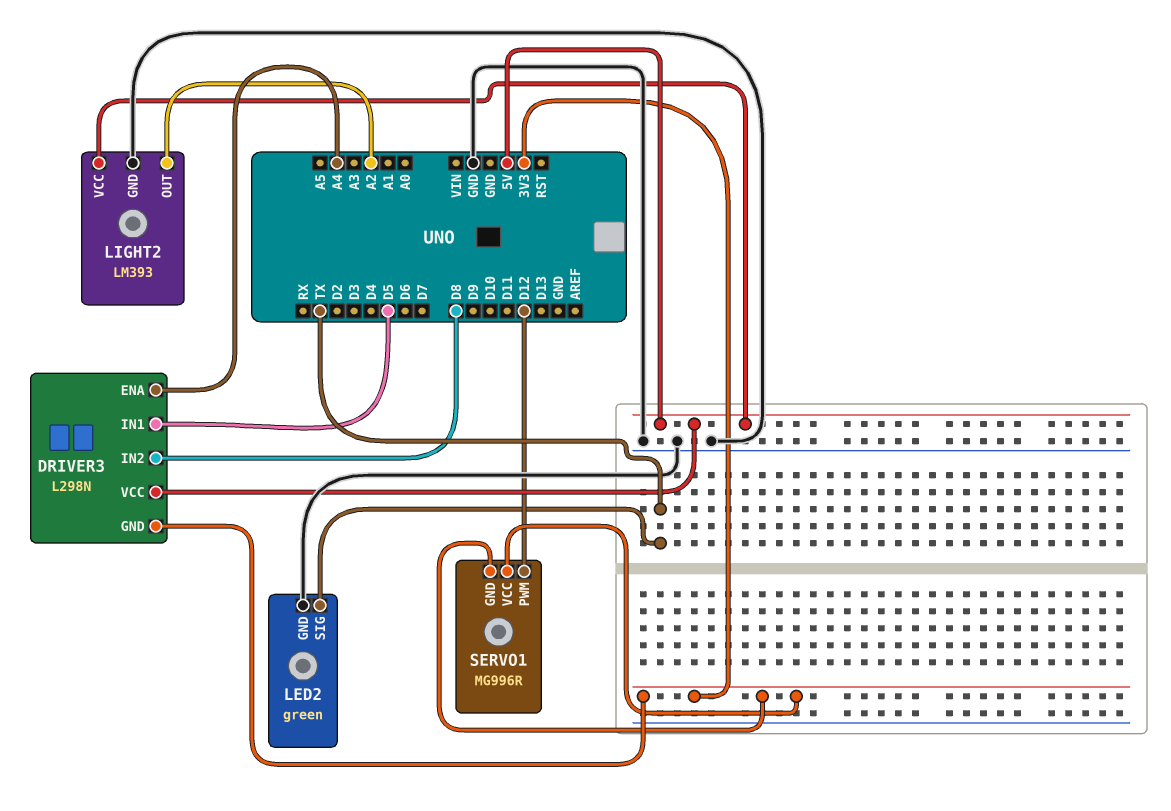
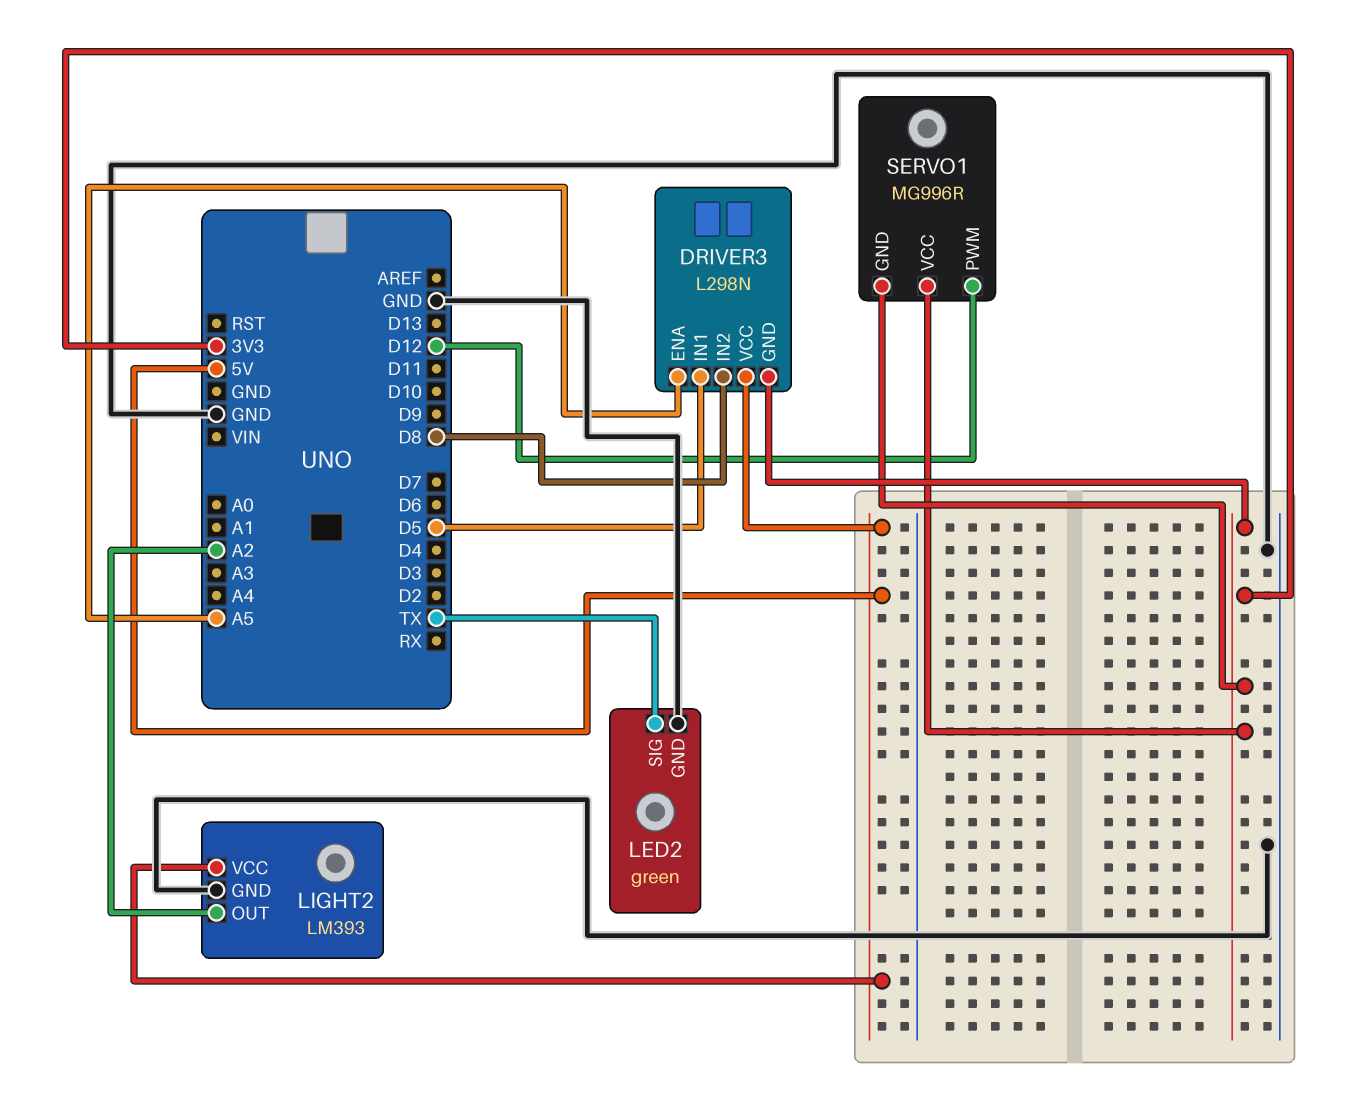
DRIVER3 pin ENA: A4 -> A5

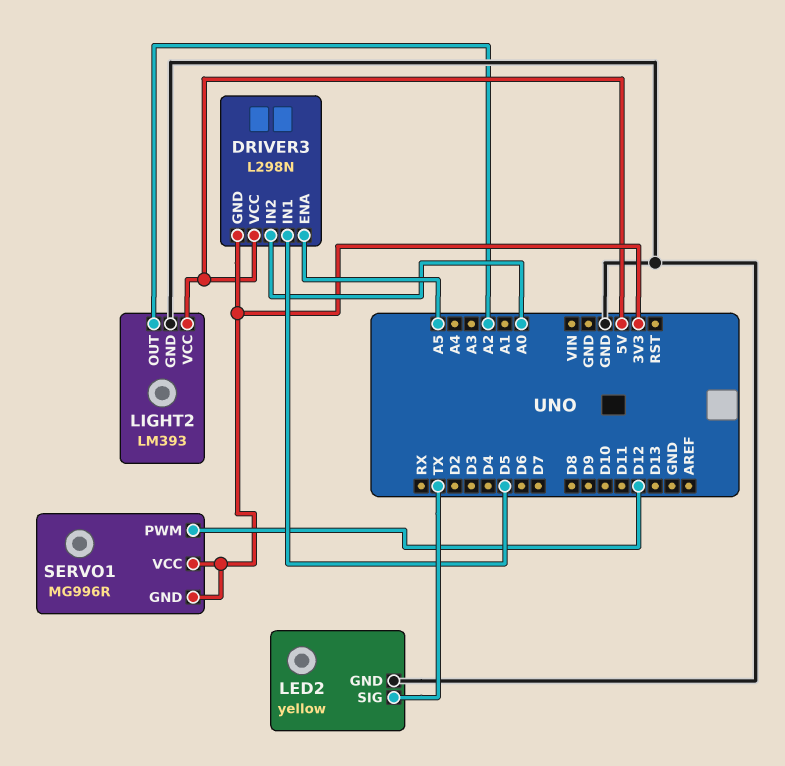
DRIVER3 pin IN2: D8 -> A0
LED2: green -> yellow

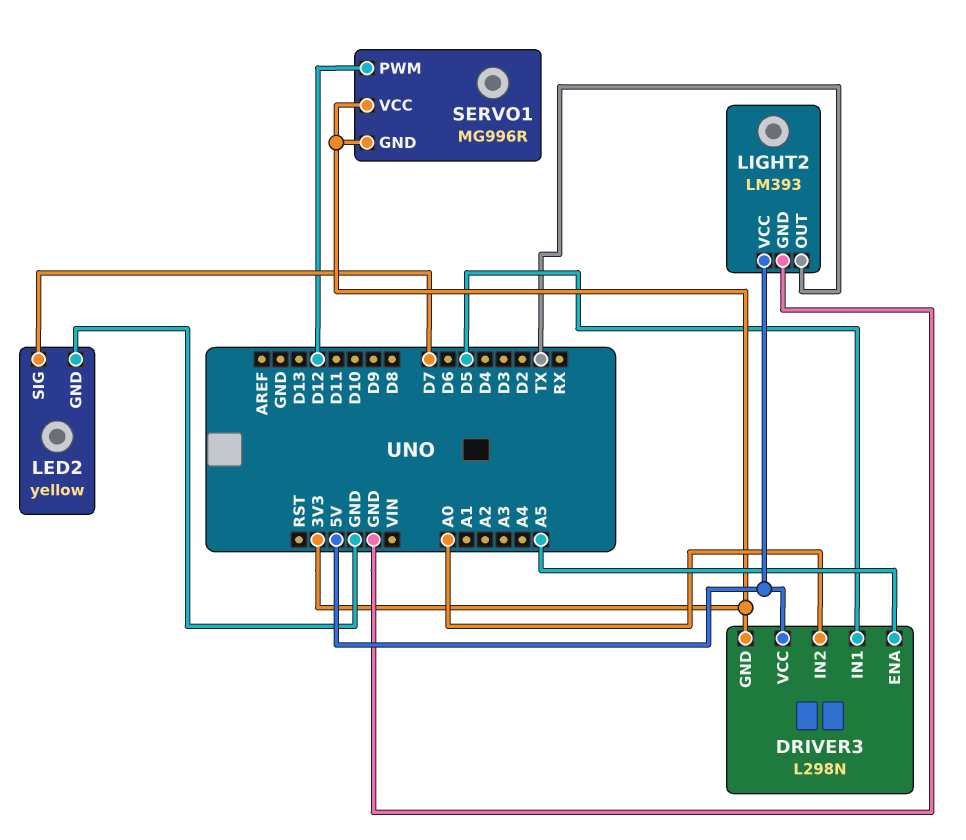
LED2 pin SIG: TX -> D7
LIGHT2 pin OUT: A2 -> TX

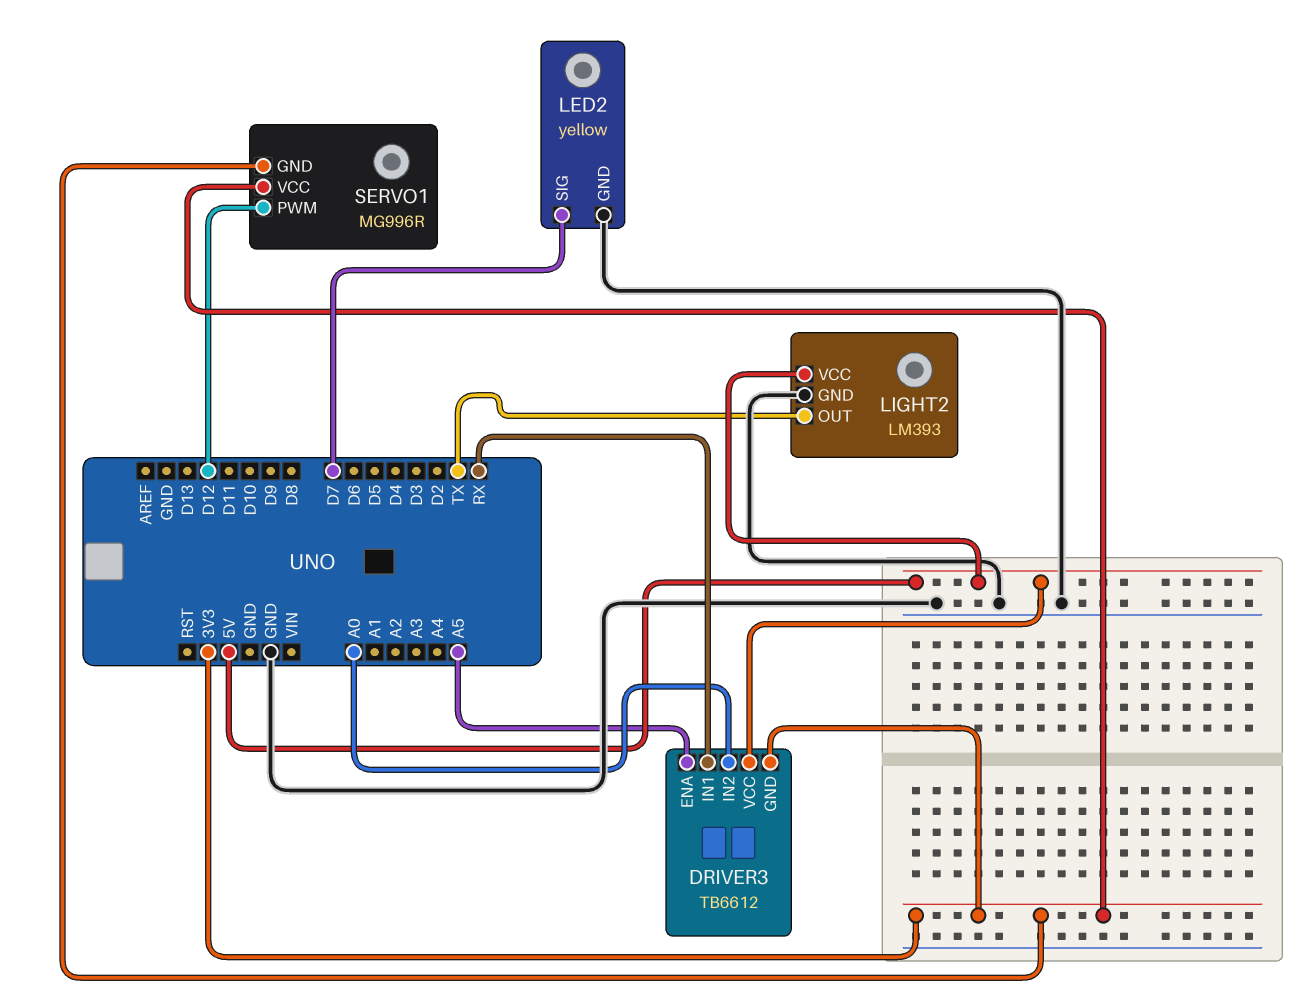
DRIVER3: L298N -> TB6612
DRIVER3 pin IN1: D5 -> RX

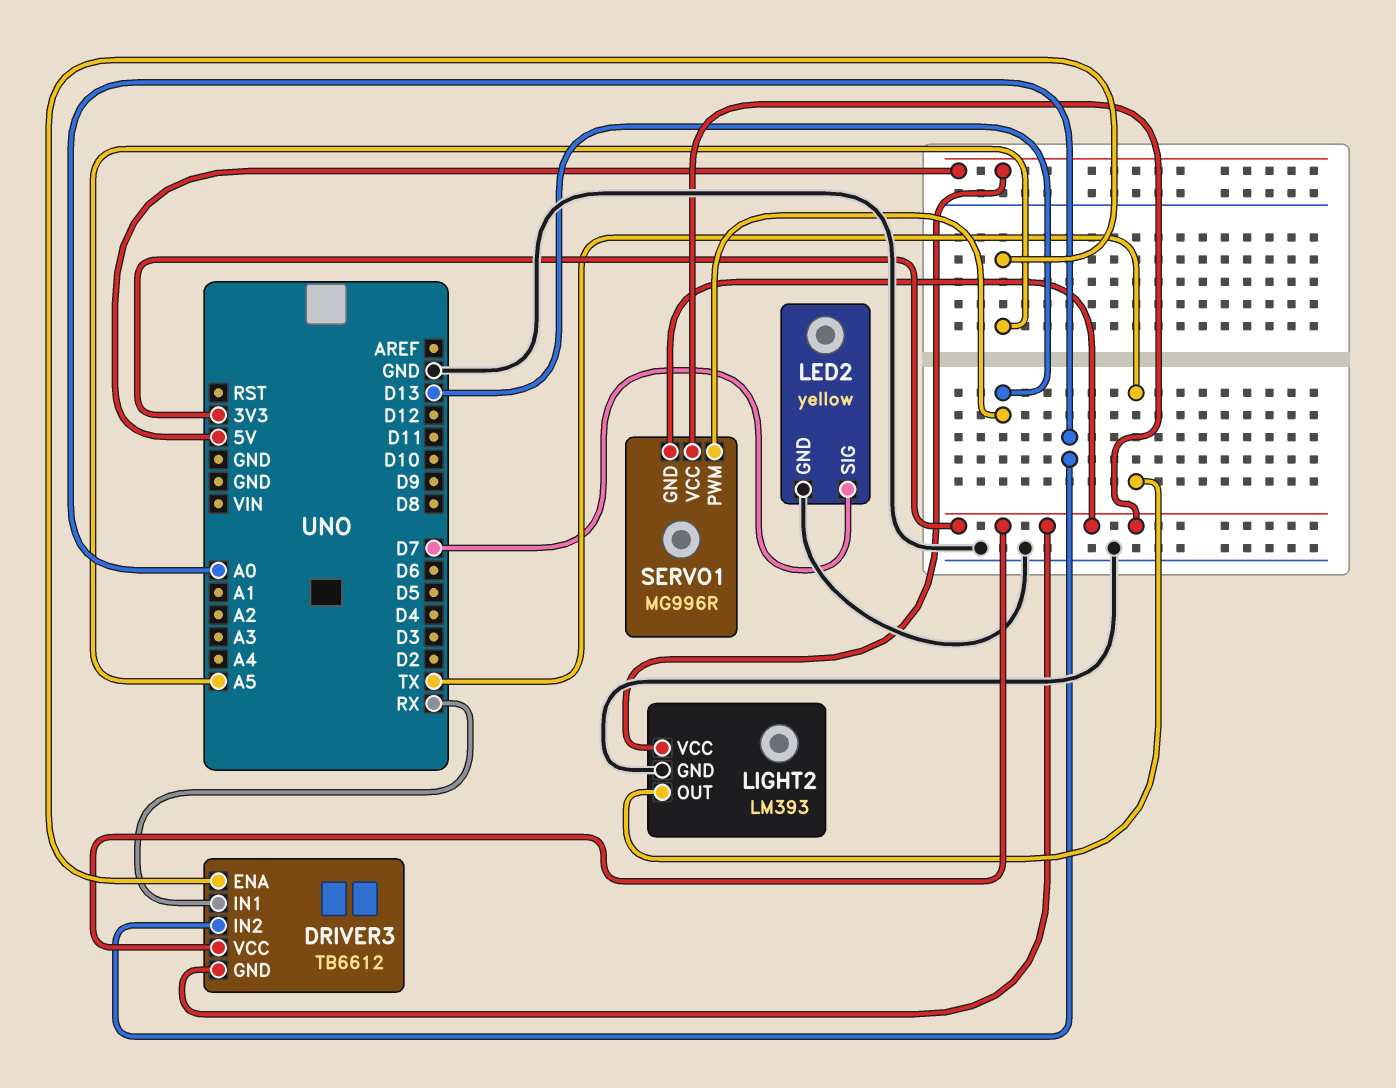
DRIVER3 pin VCC: 5V -> 3V3
SERVO1 pin PWM: D12 -> D13

